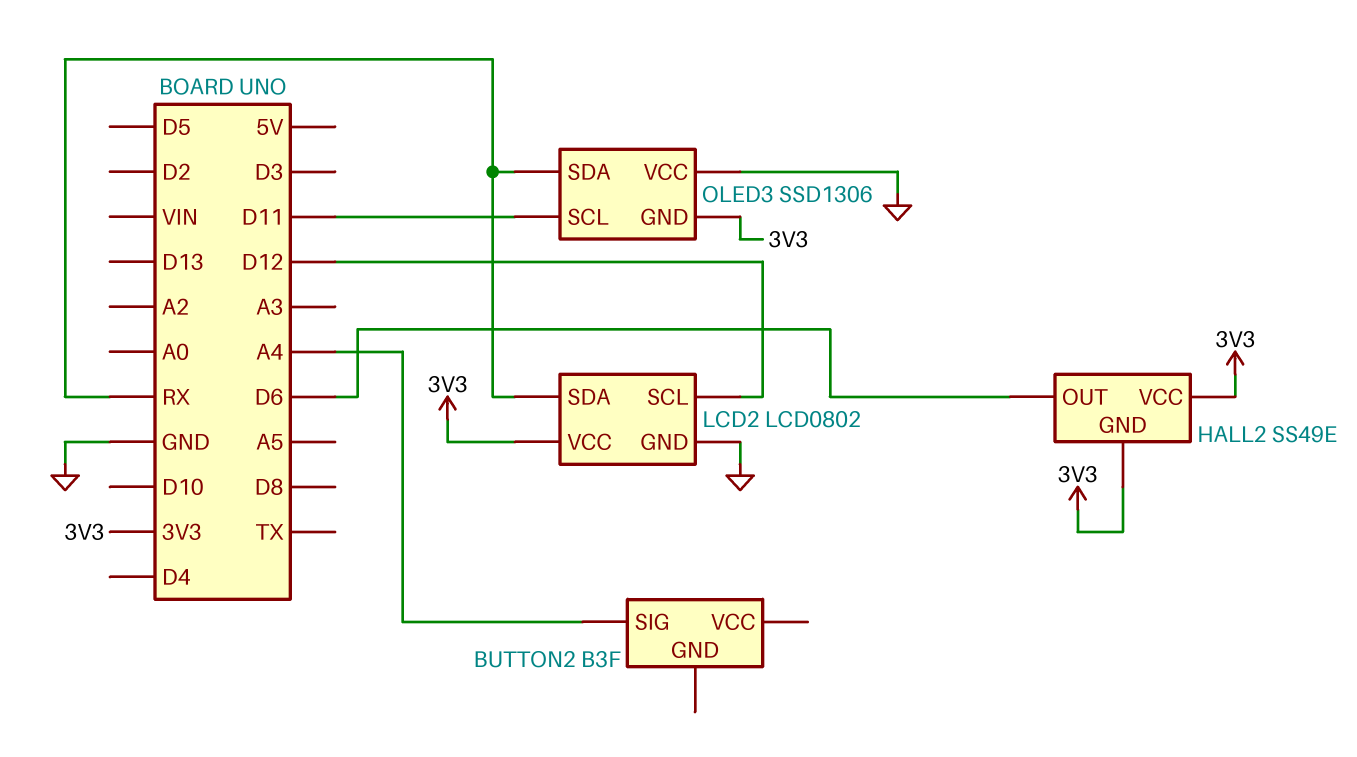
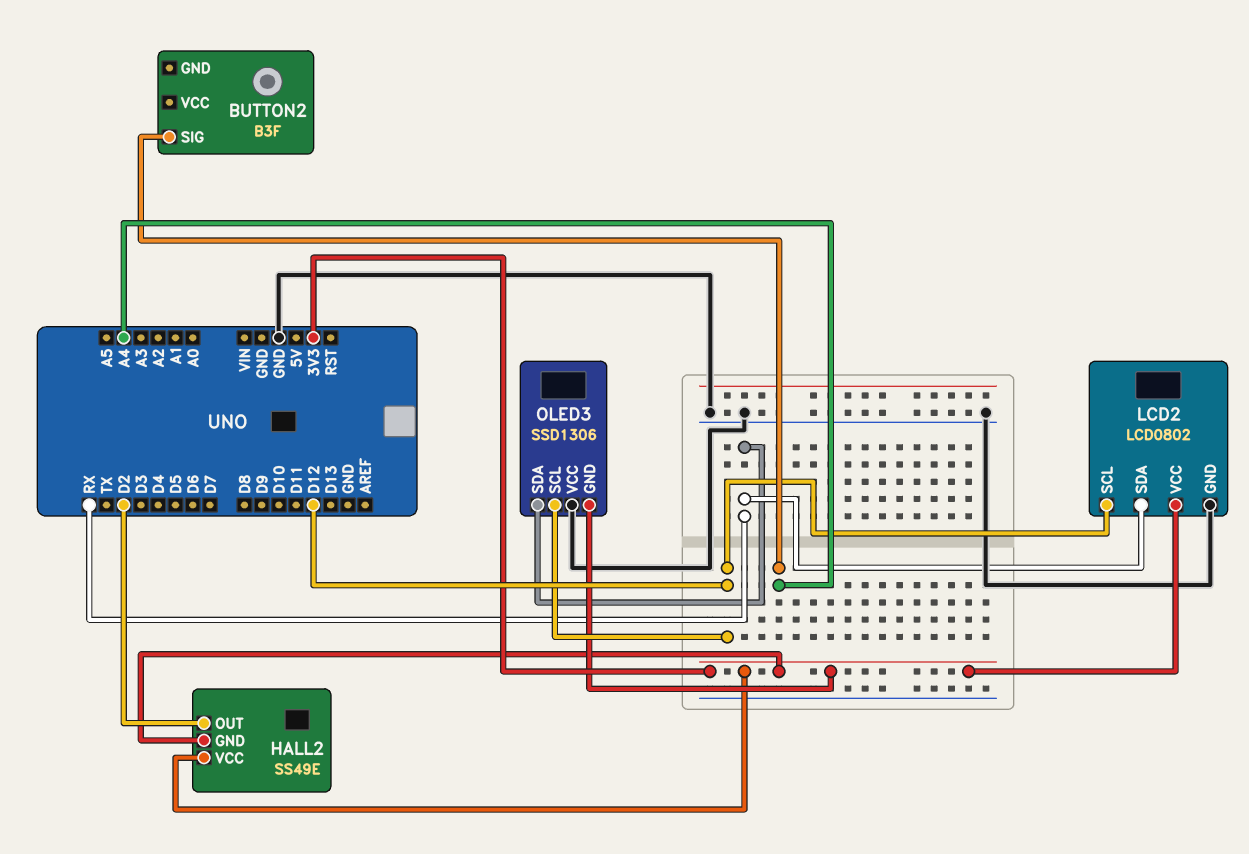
HALL2 pin OUT: D6 -> D2
OLED3 pin SCL: D11 -> D12

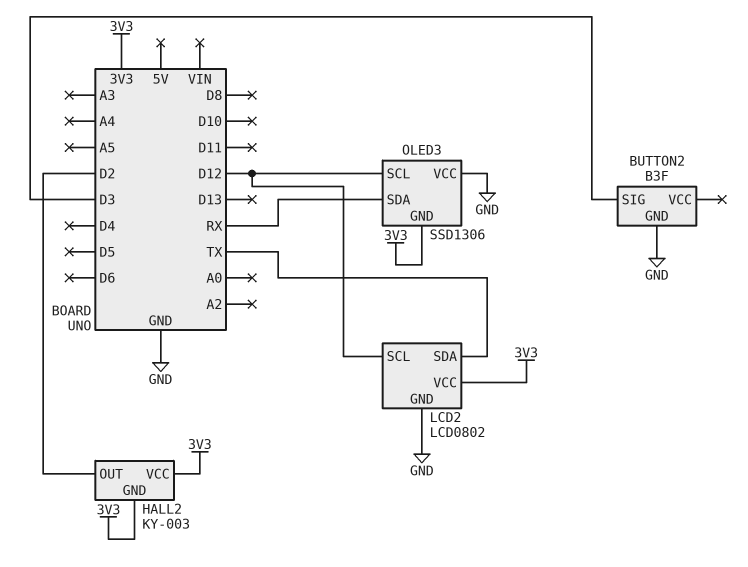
BUTTON2 pin GND: none -> GND
BUTTON2 pin SIG: A4 -> D3
HALL2: SS49E -> KY-003
LCD2 pin SDA: RX -> TX

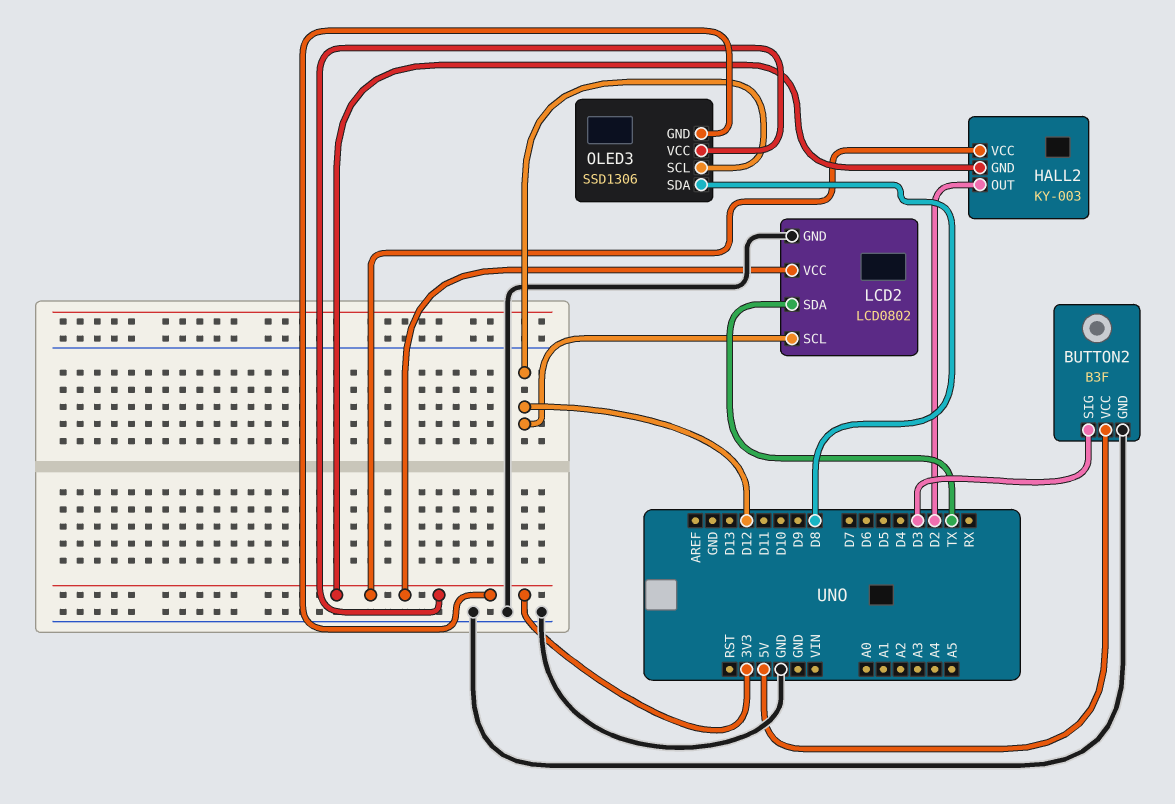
BUTTON2 pin VCC: none -> 5V
OLED3 pin SDA: RX -> D8
OLED3 pin VCC: GND -> 3V3

